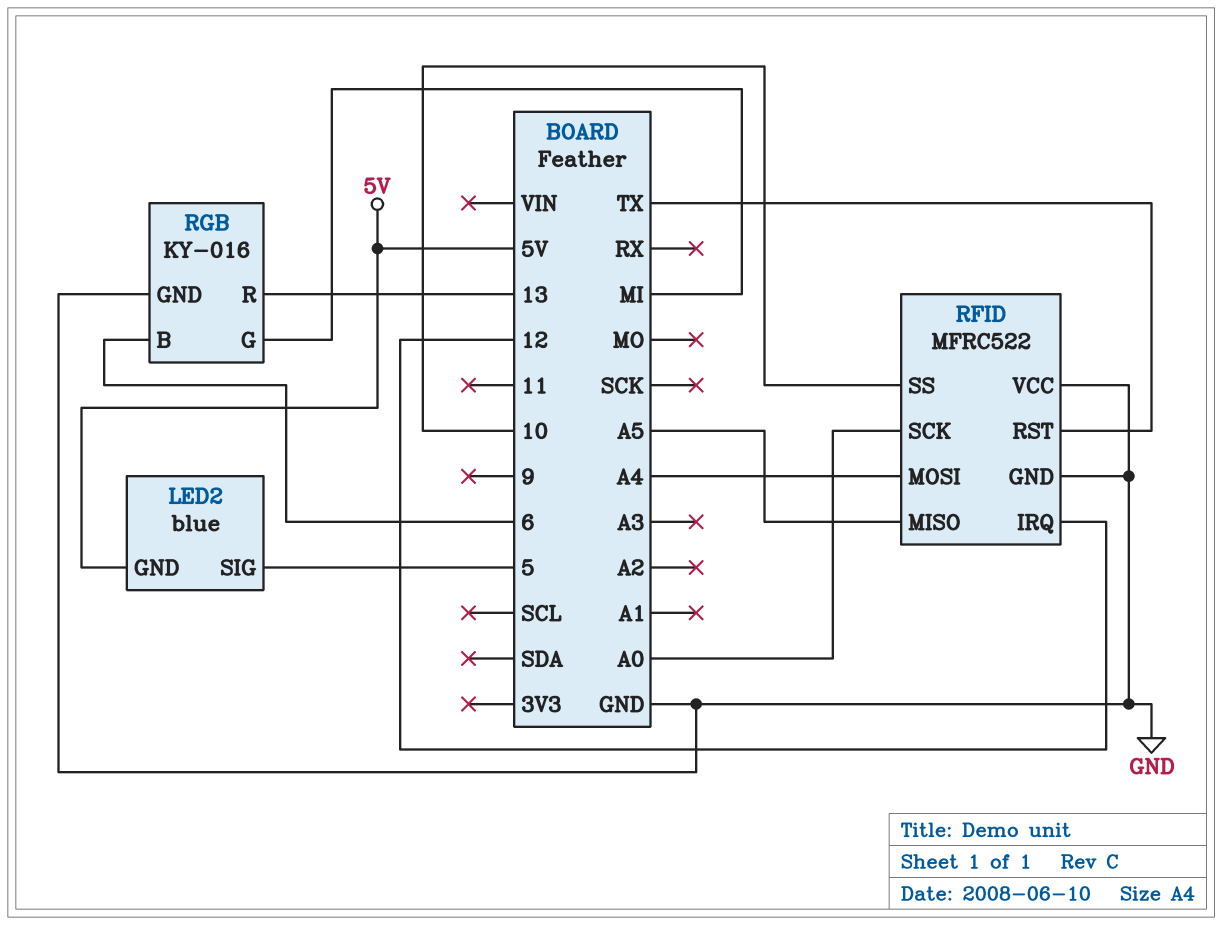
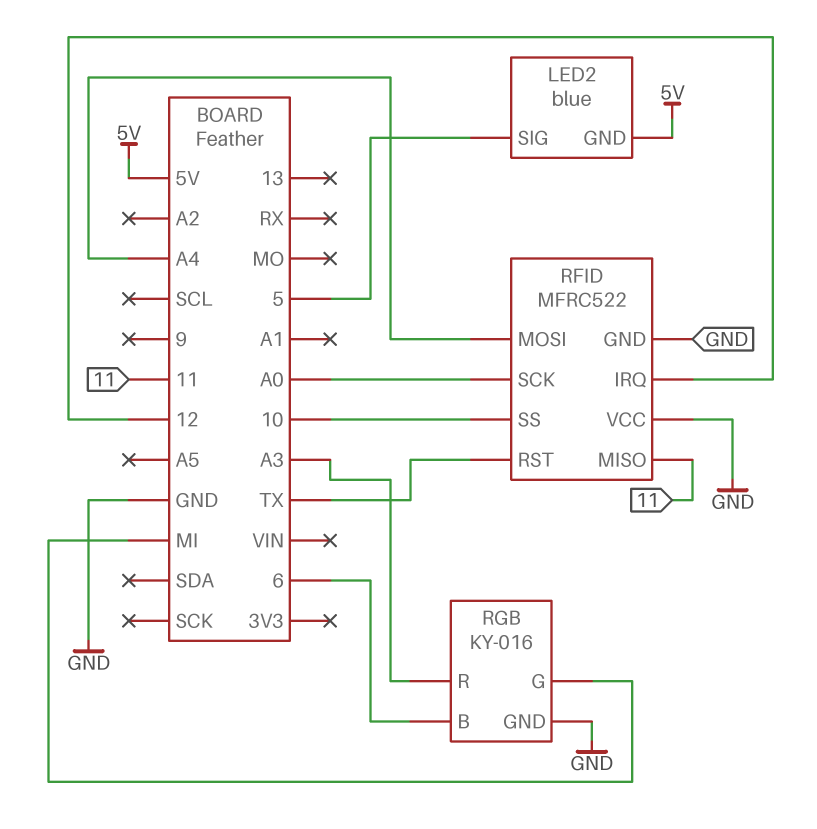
RFID pin MISO: A5 -> 11
RGB pin R: 13 -> A3

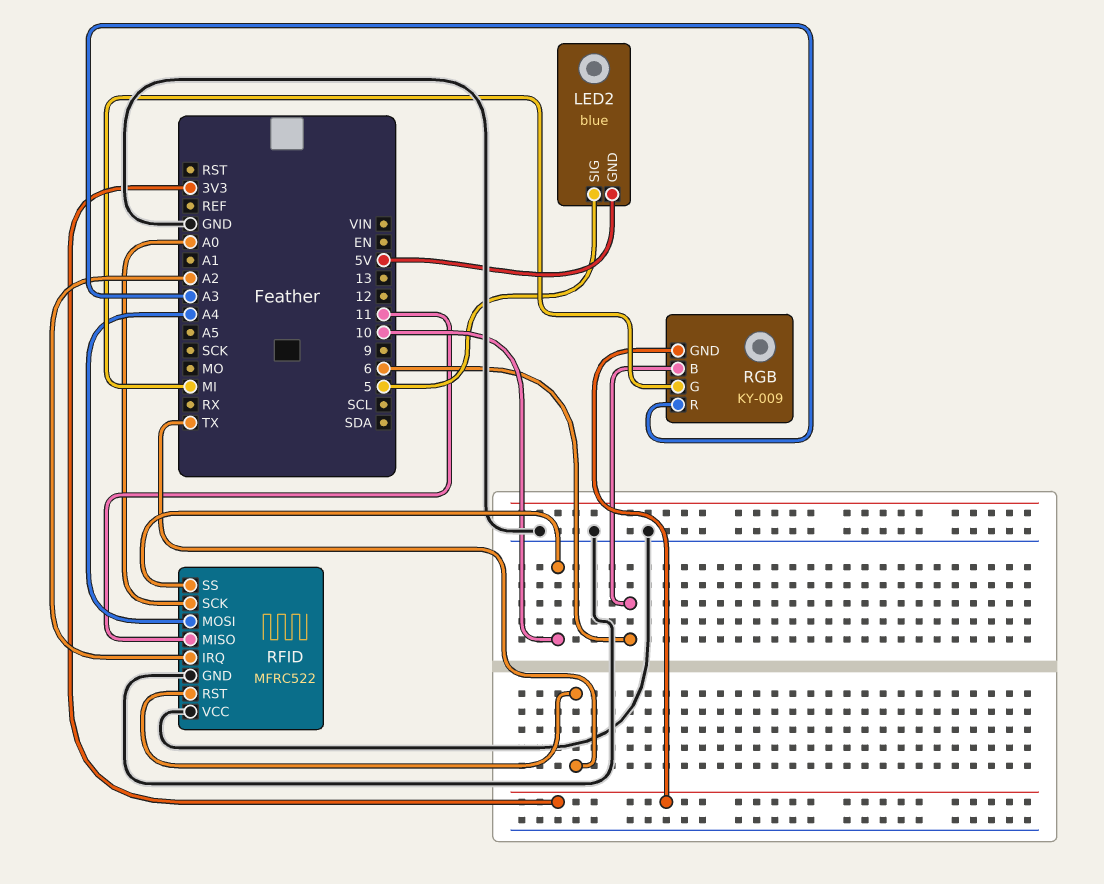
RFID pin IRQ: 12 -> A2
RGB: KY-016 -> KY-009
RGB pin GND: GND -> 3V3

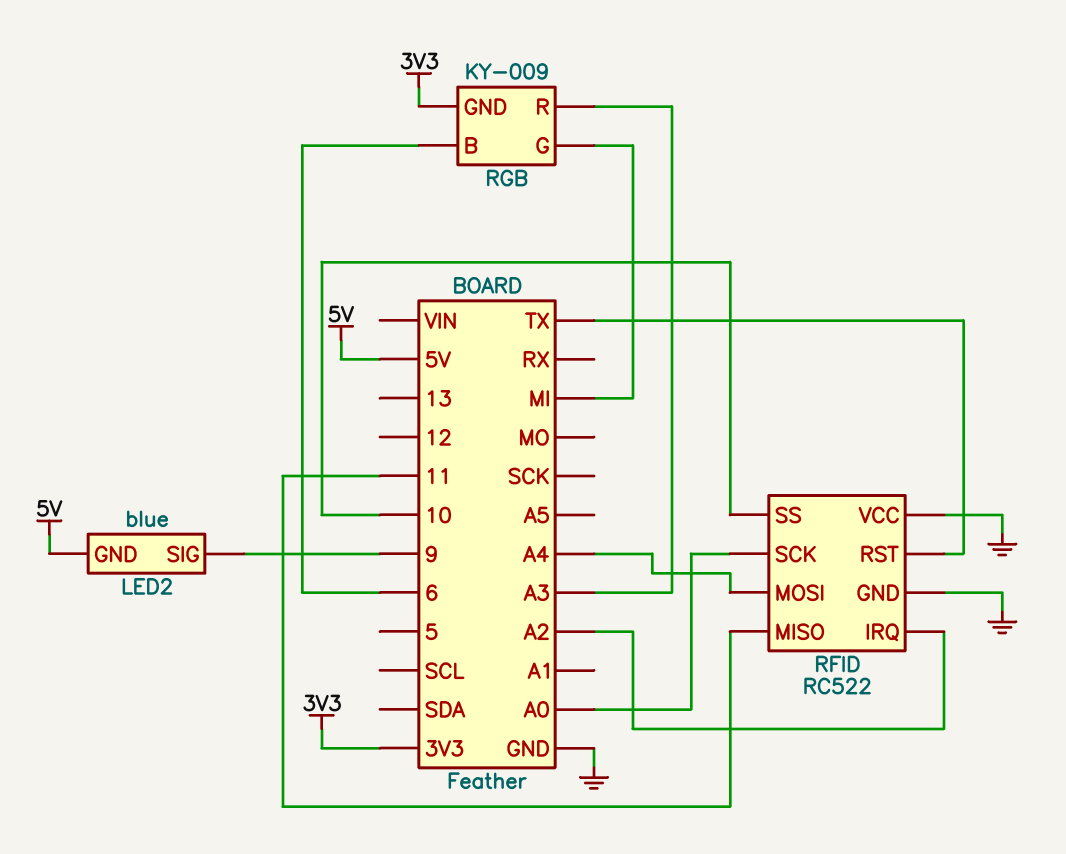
LED2 pin SIG: 5 -> 9
RFID: MFRC522 -> RC522

